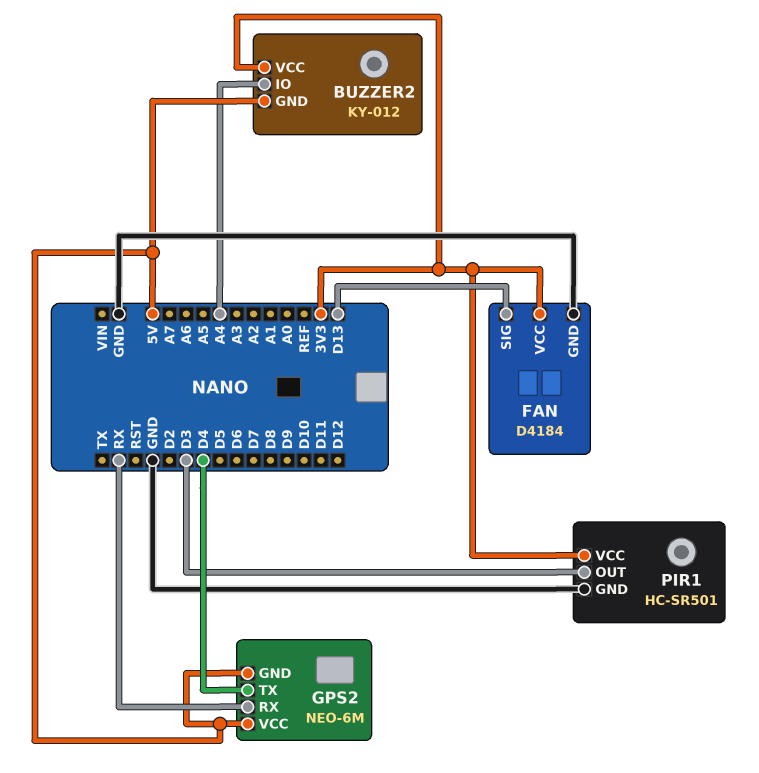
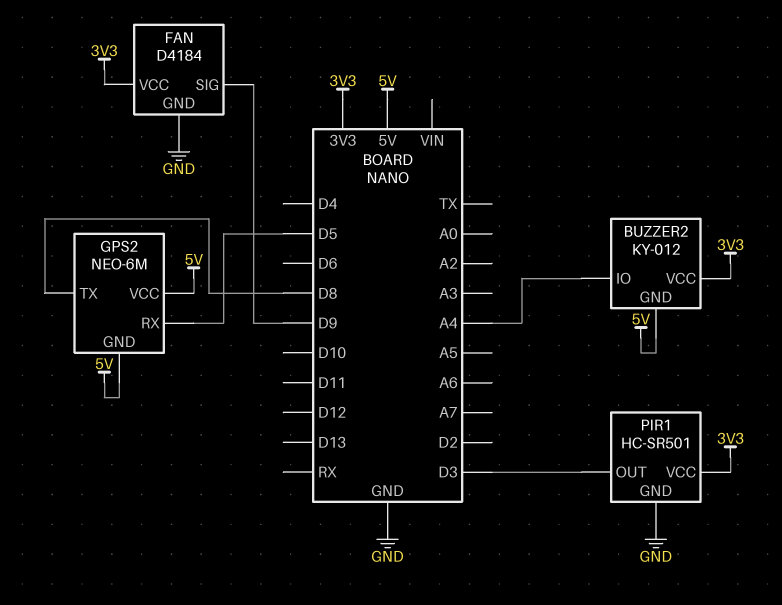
FAN pin SIG: D13 -> D9
GPS2 pin RX: RX -> D5
GPS2 pin TX: D4 -> D8

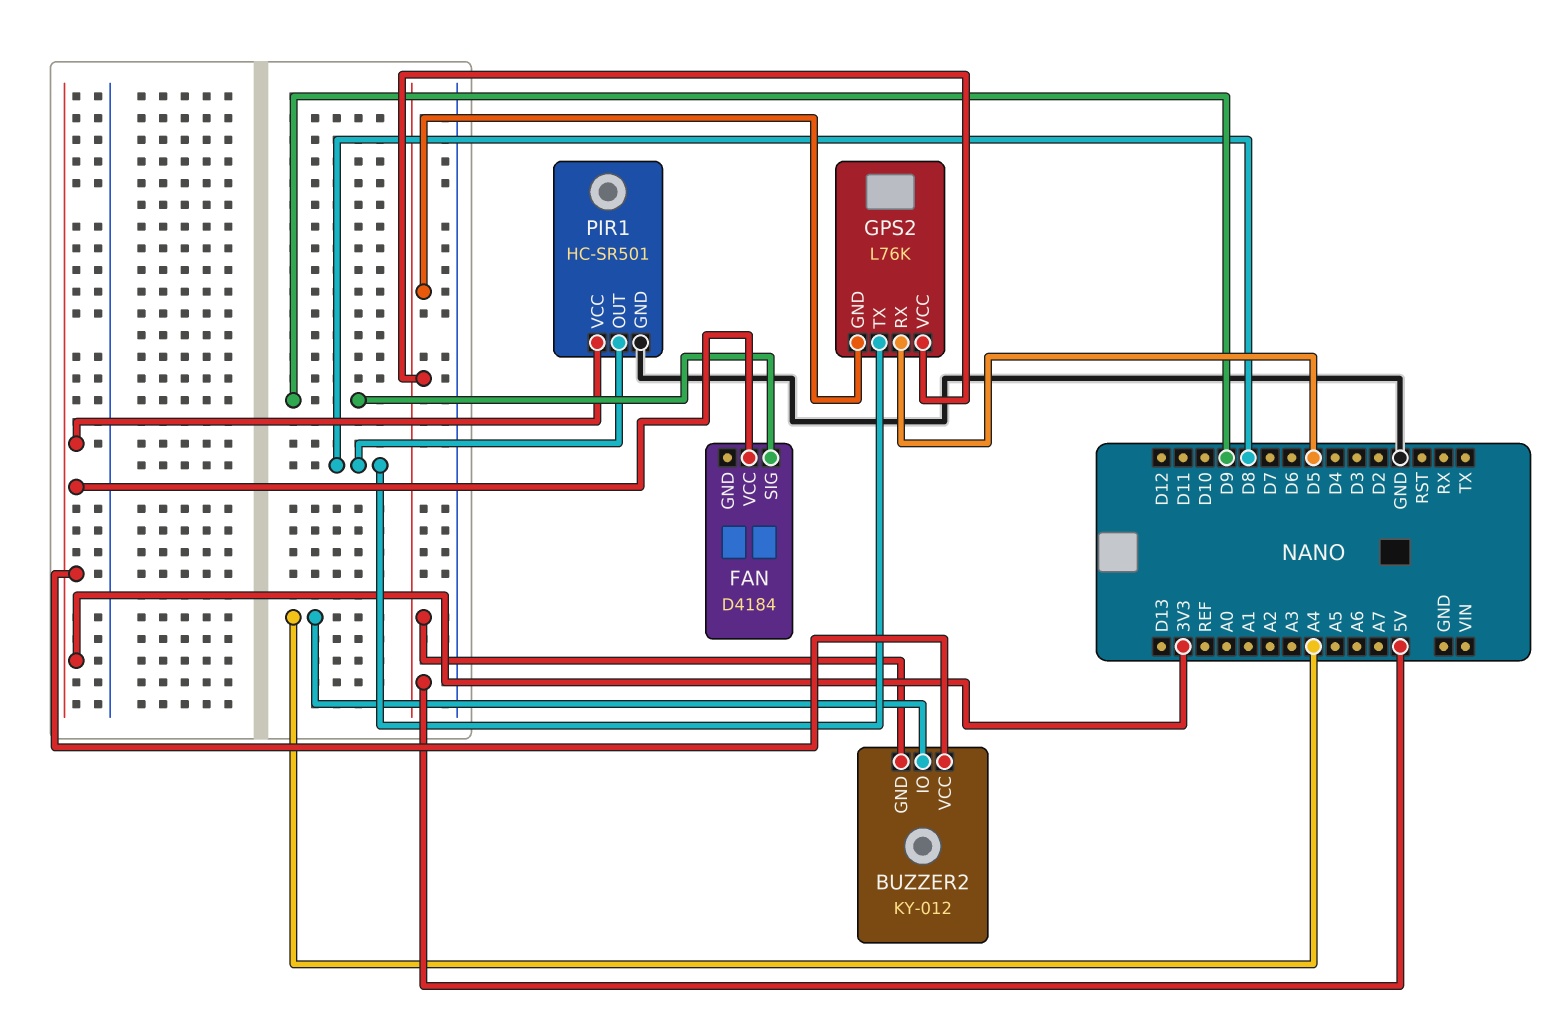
FAN pin GND: GND -> none
GPS2: NEO-6M -> L76K
PIR1 pin OUT: D3 -> D8

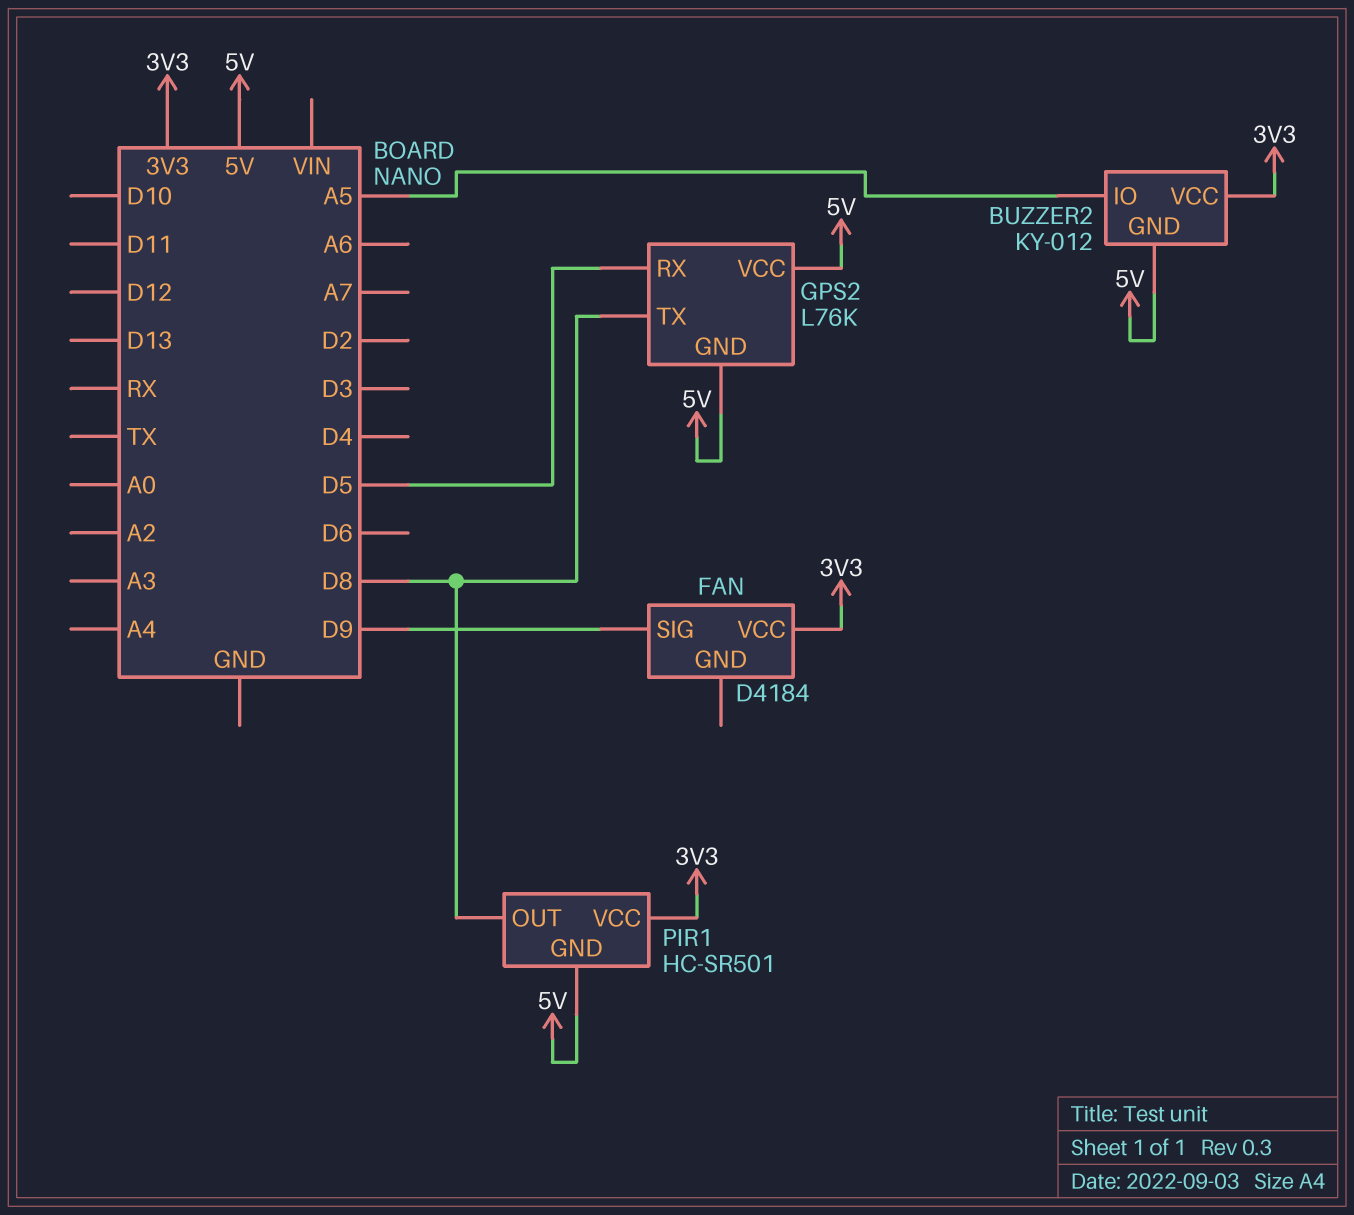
BUZZER2 pin IO: A4 -> A5
PIR1 pin GND: GND -> 5V

